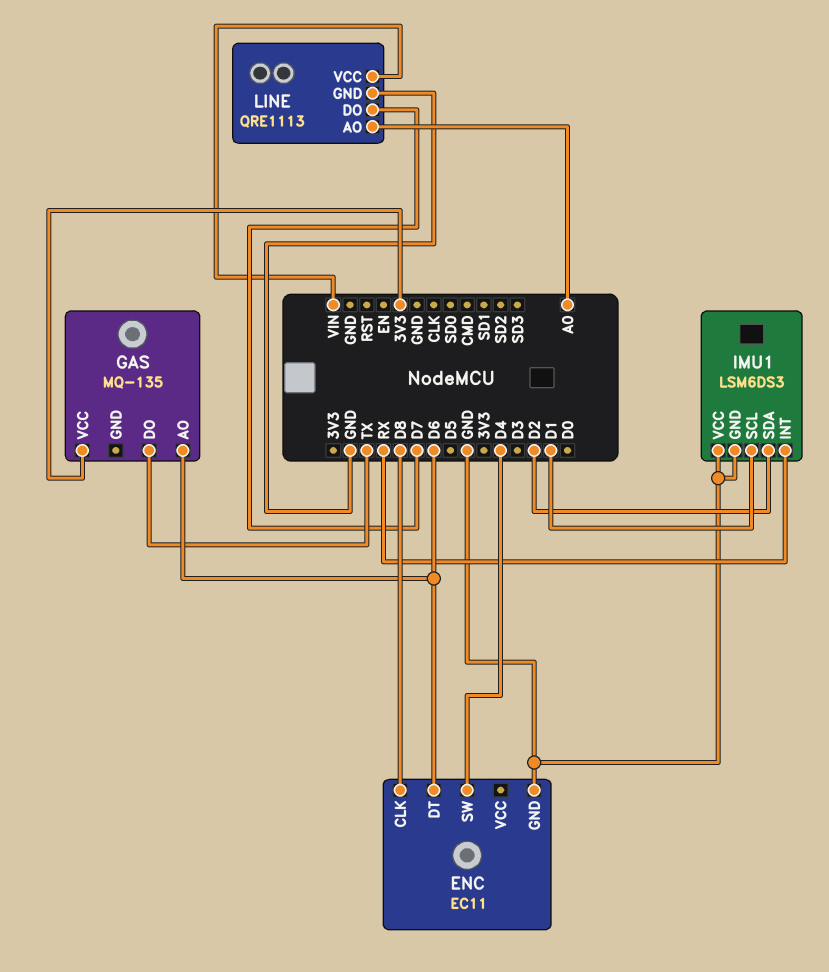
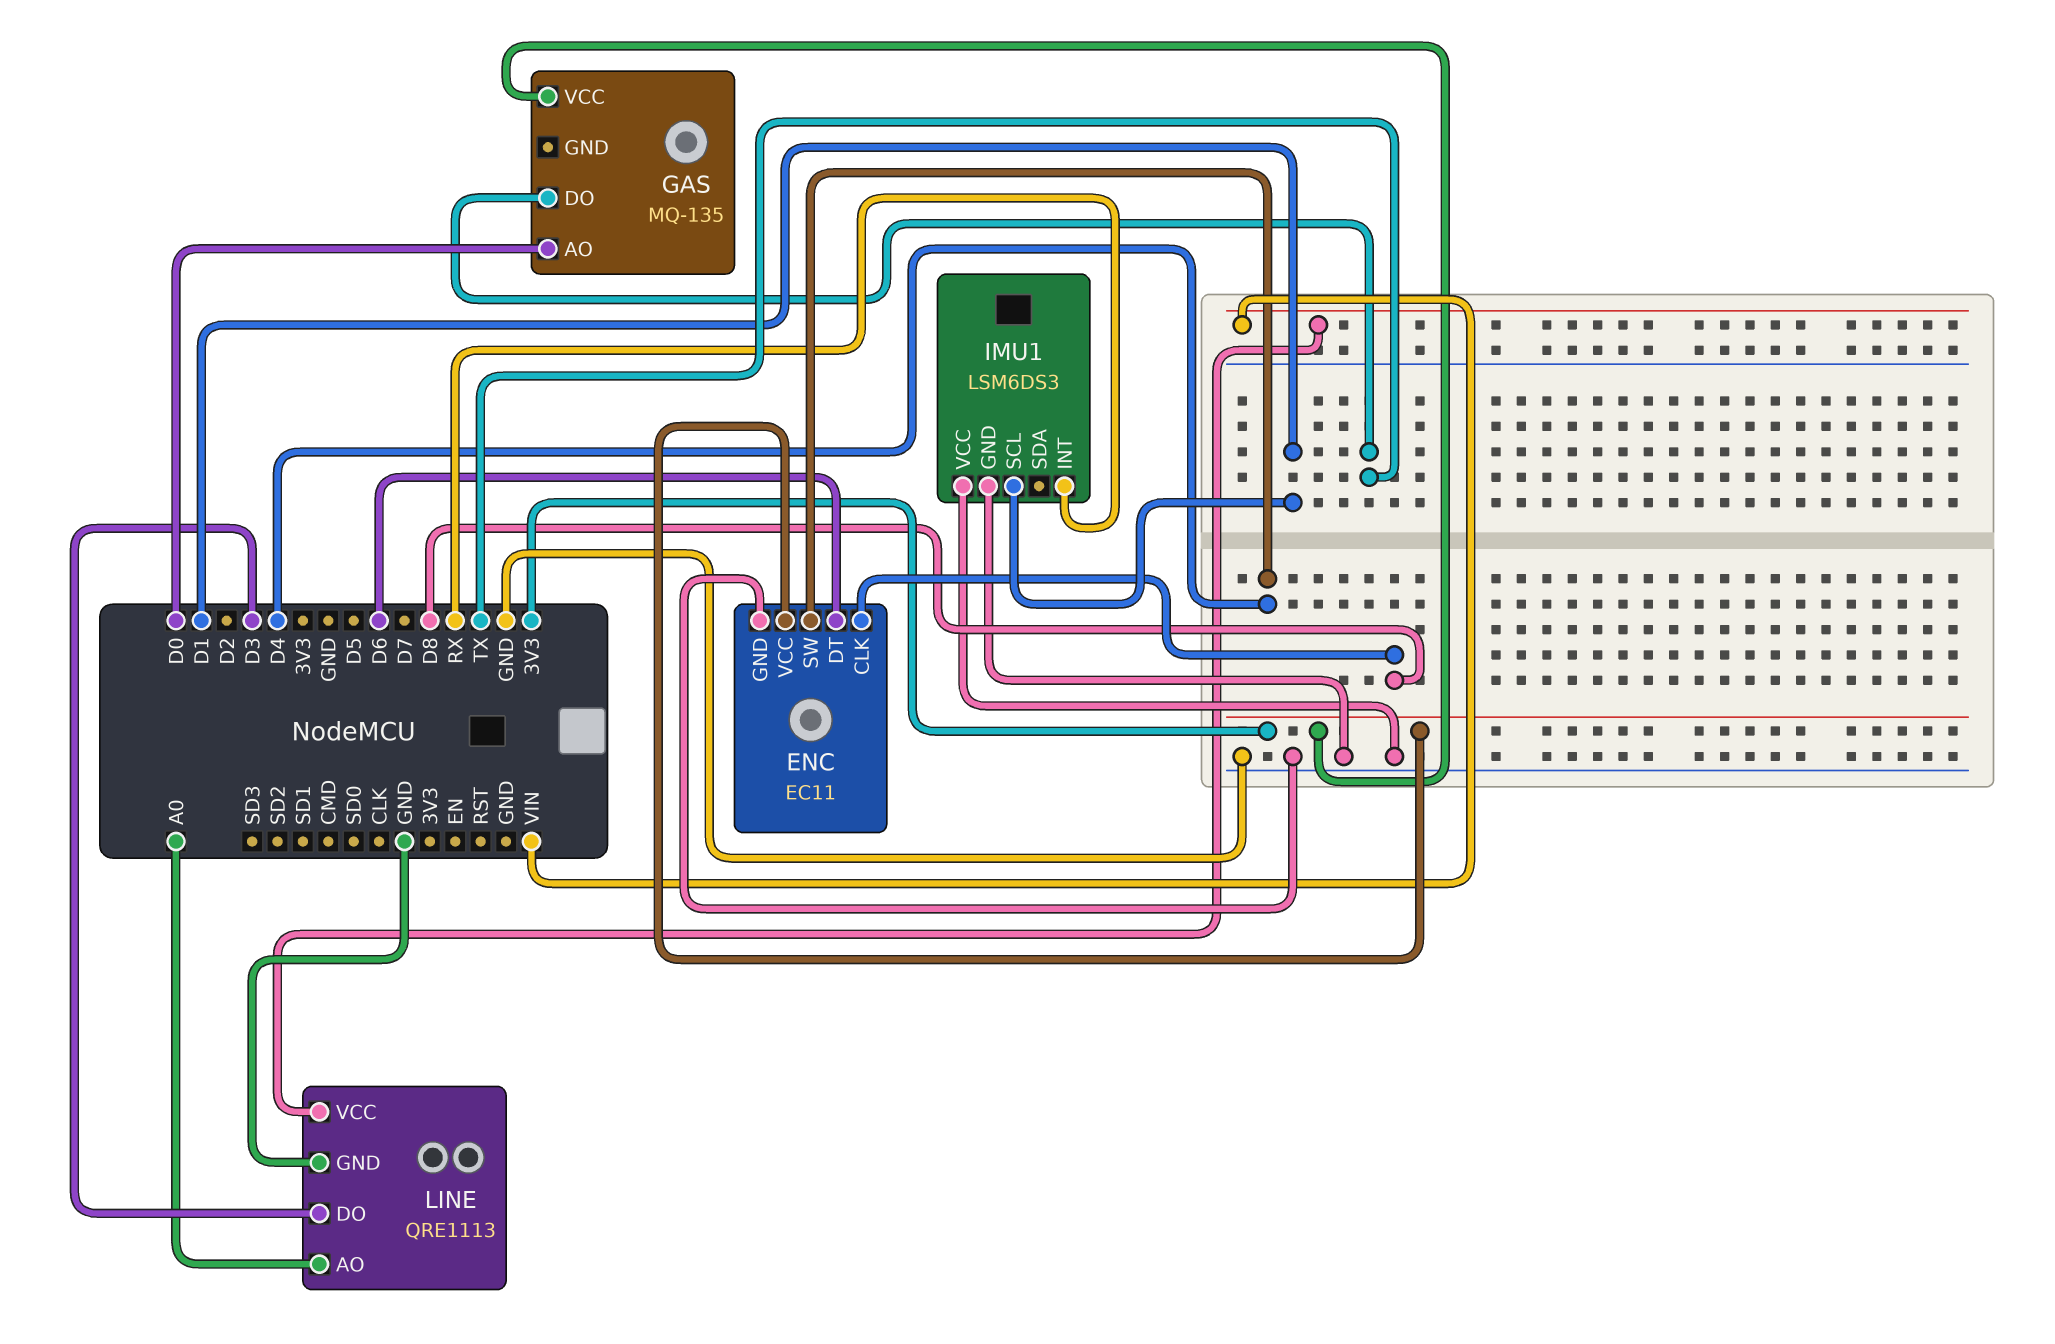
ENC pin VCC: none -> 3V3
GAS pin AO: D6 -> D0
IMU1 pin SDA: D2 -> none
LINE pin DO: D7 -> D3

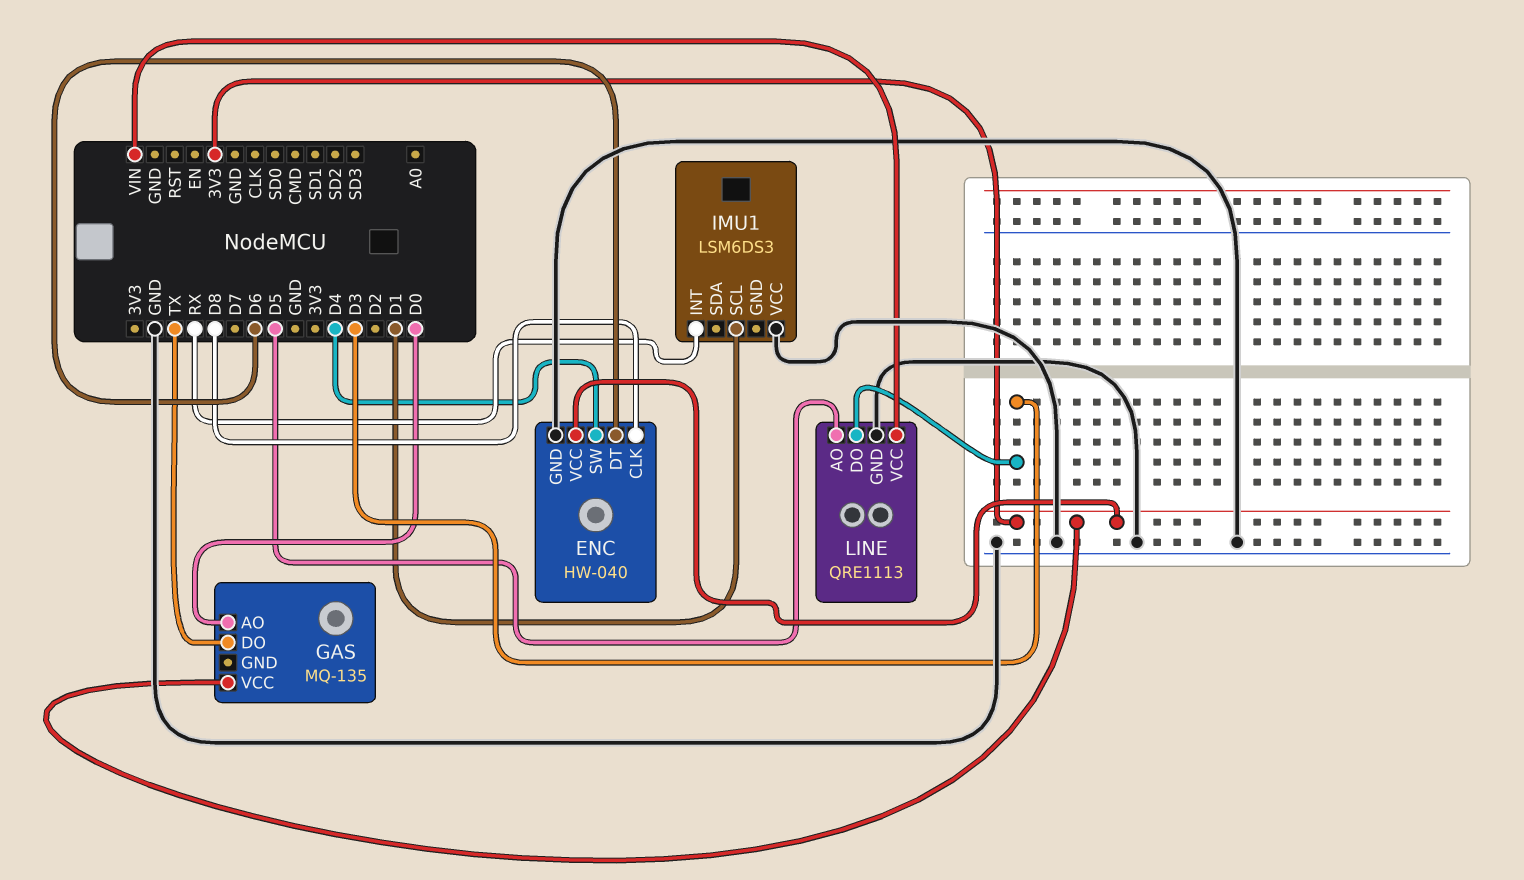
ENC: EC11 -> HW-040
IMU1 pin GND: GND -> none
LINE pin AO: A0 -> D5

